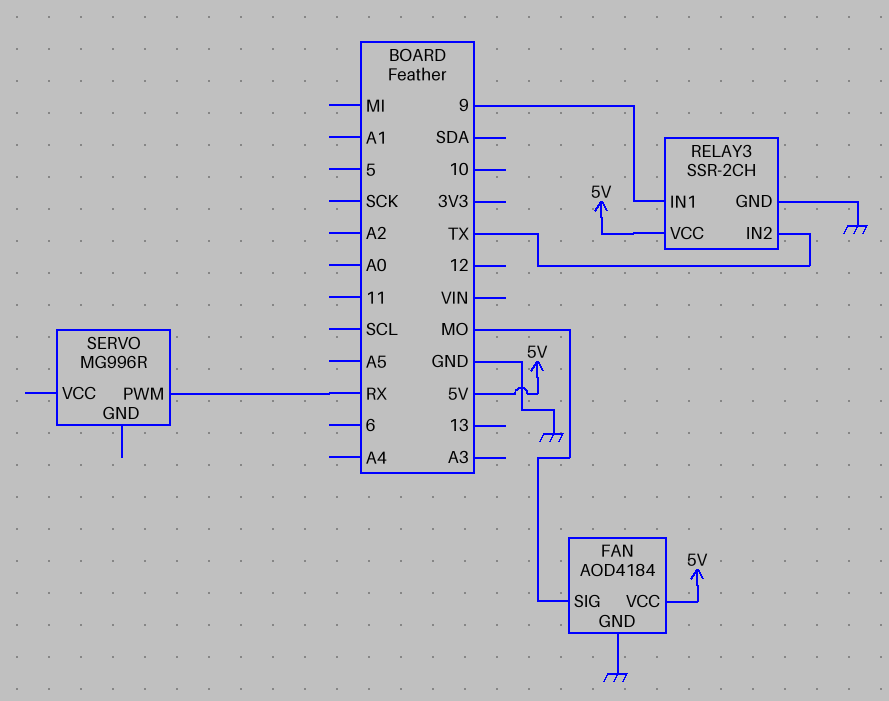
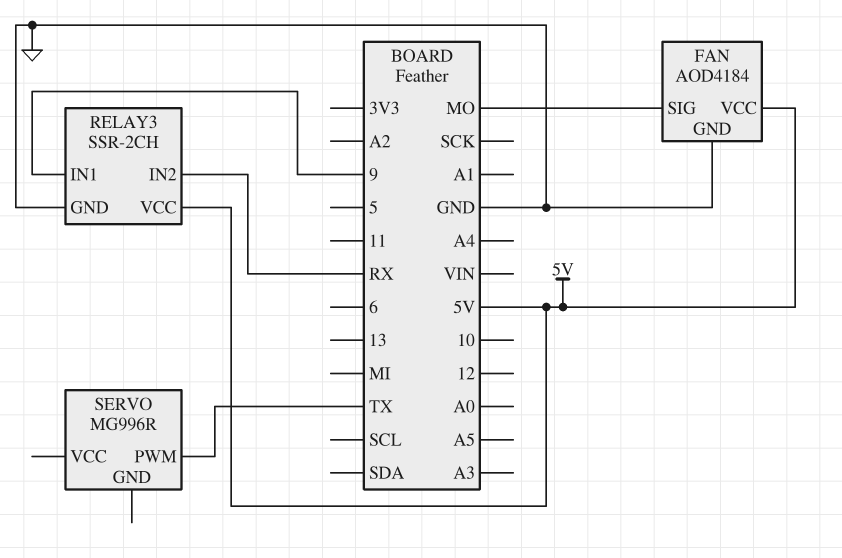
RELAY3 pin IN2: TX -> RX
SERVO pin PWM: RX -> TX

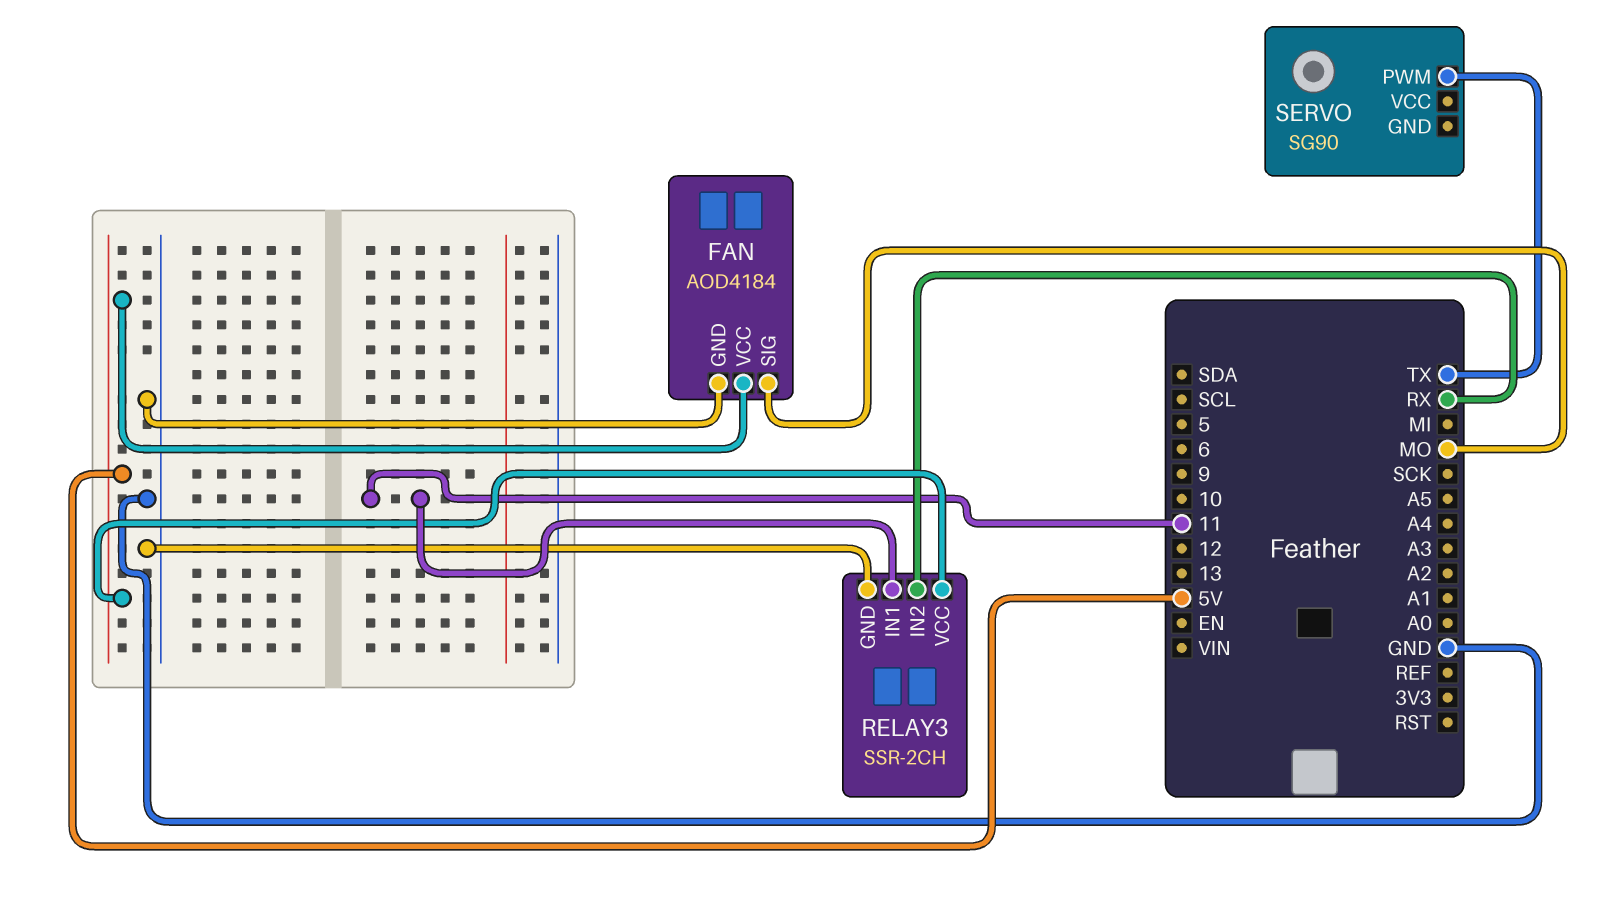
RELAY3 pin IN1: 9 -> 11
SERVO: MG996R -> SG90

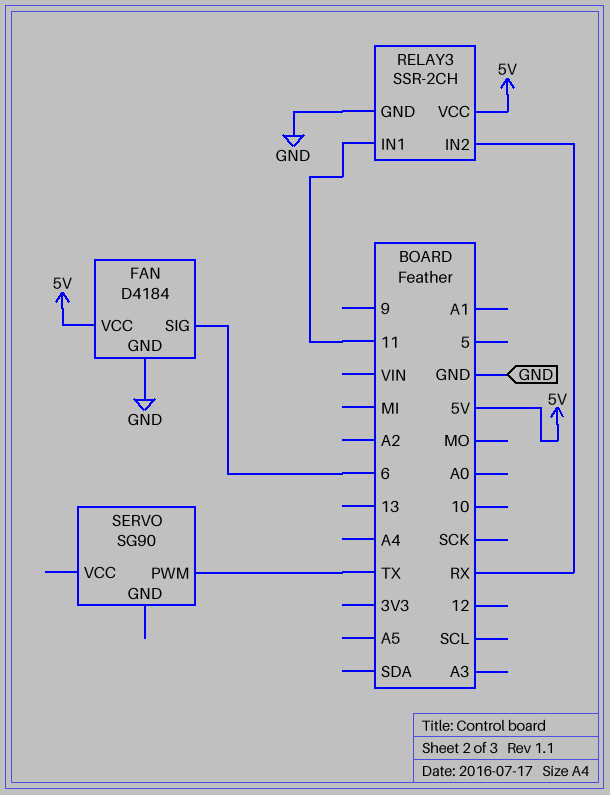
FAN: AOD4184 -> D4184
FAN pin SIG: MO -> 6

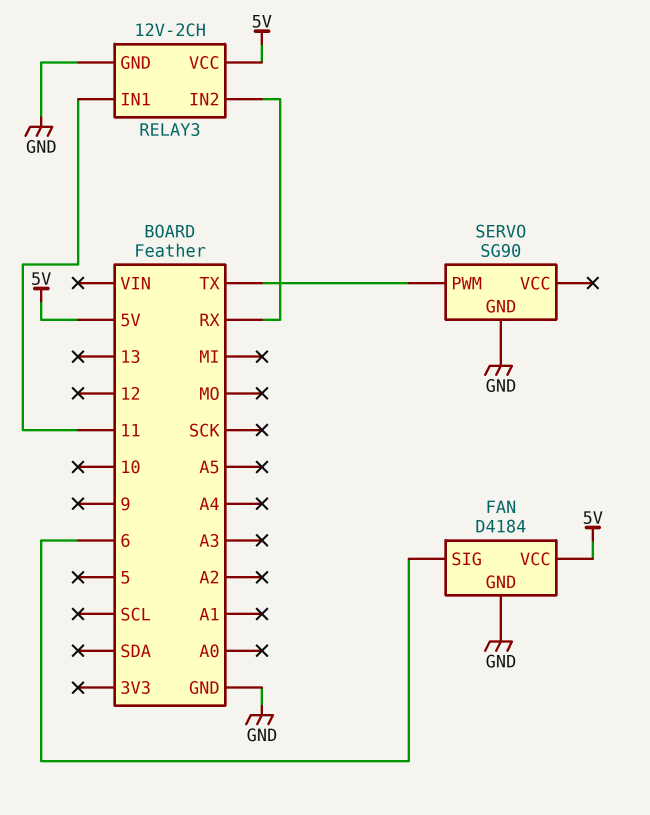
RELAY3: SSR-2CH -> 12V-2CH
SERVO pin GND: none -> GND

